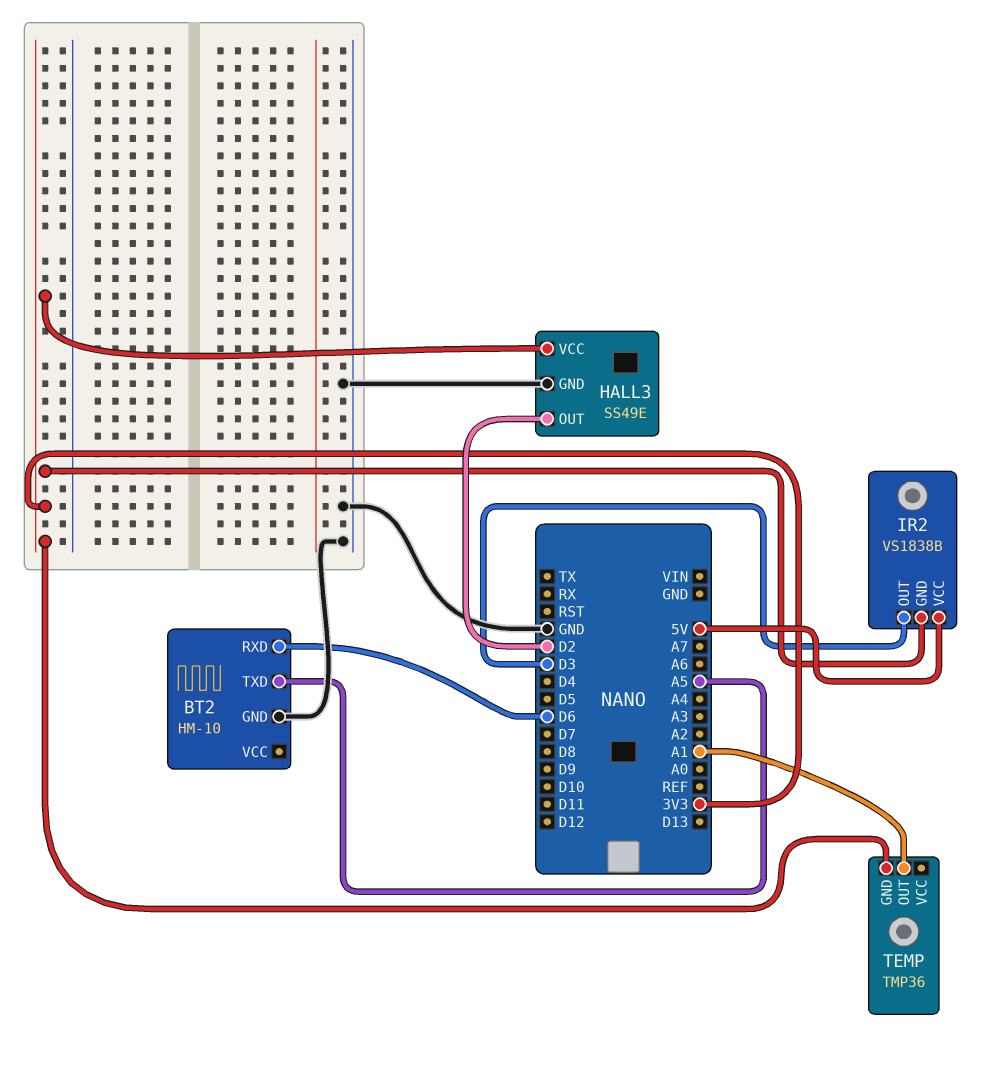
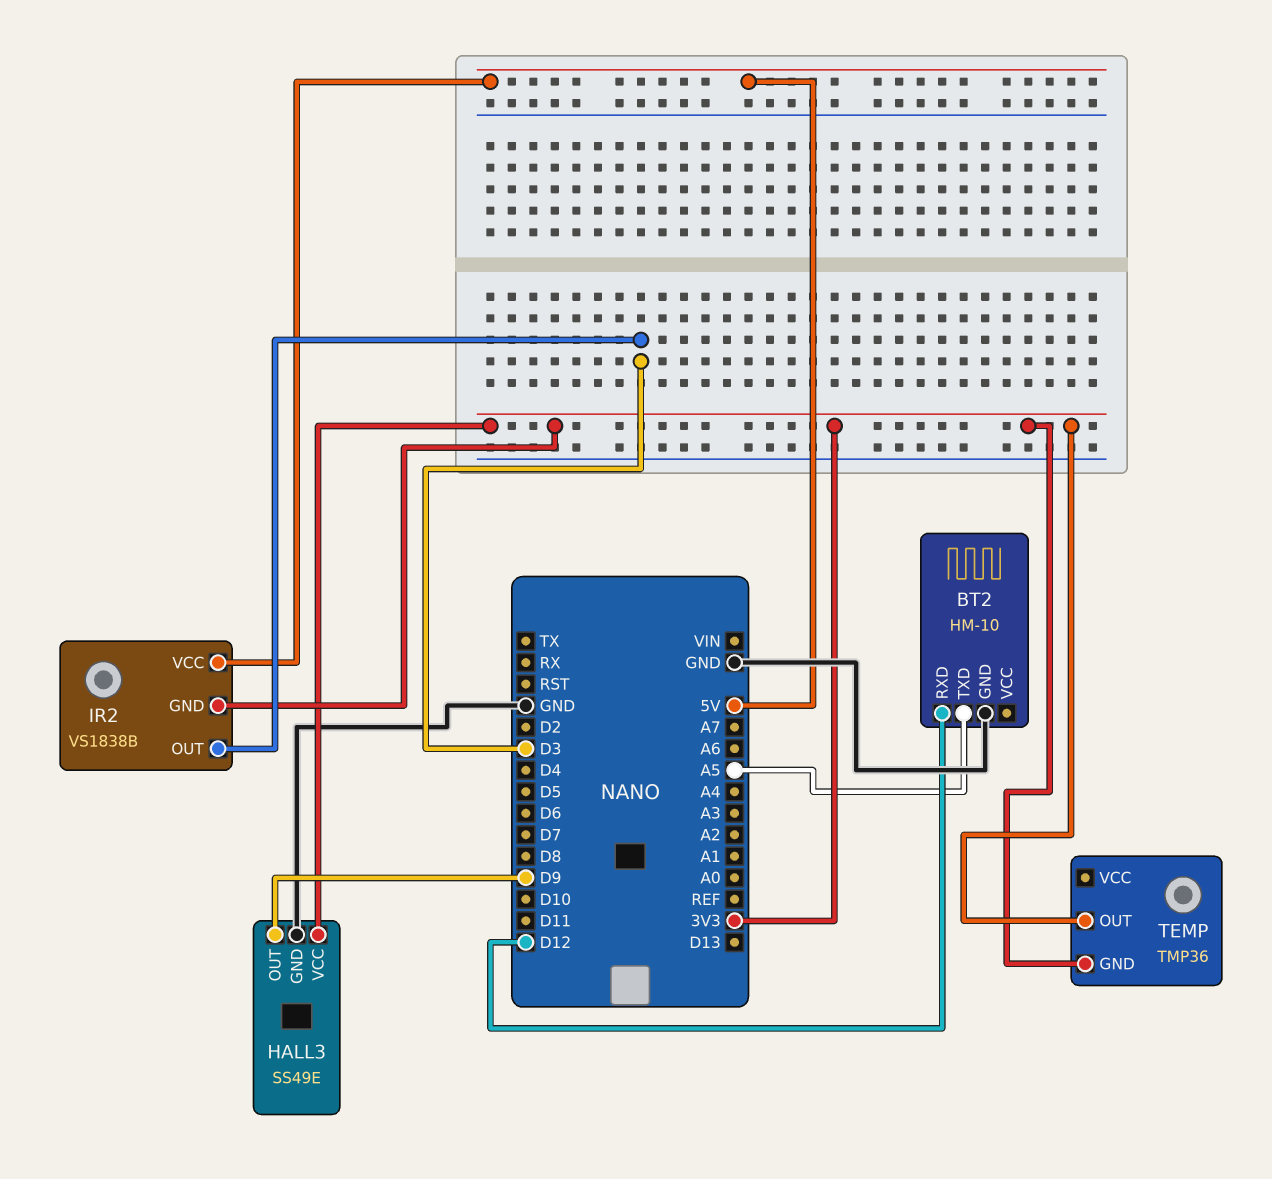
BT2 pin RXD: D6 -> D12
HALL3 pin OUT: D2 -> D9
TEMP pin OUT: A1 -> 3V3

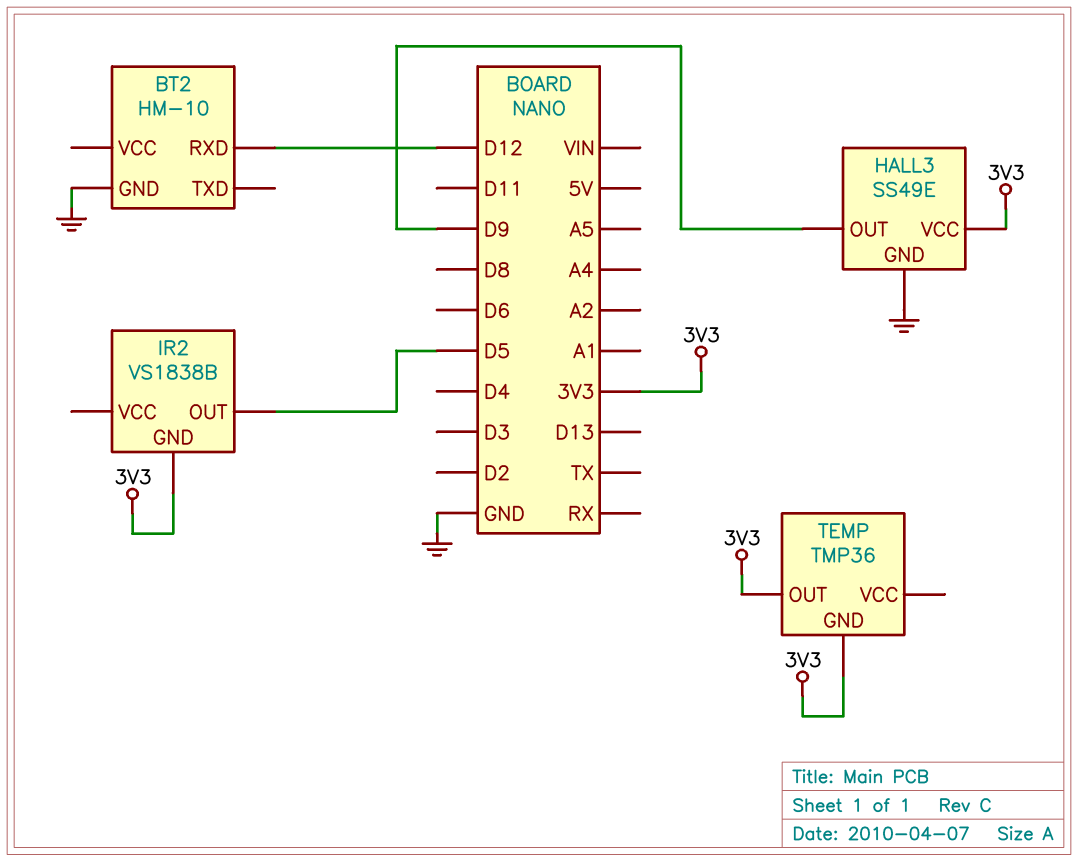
BT2 pin TXD: A5 -> none
IR2 pin OUT: D3 -> D5
IR2 pin VCC: 5V -> none

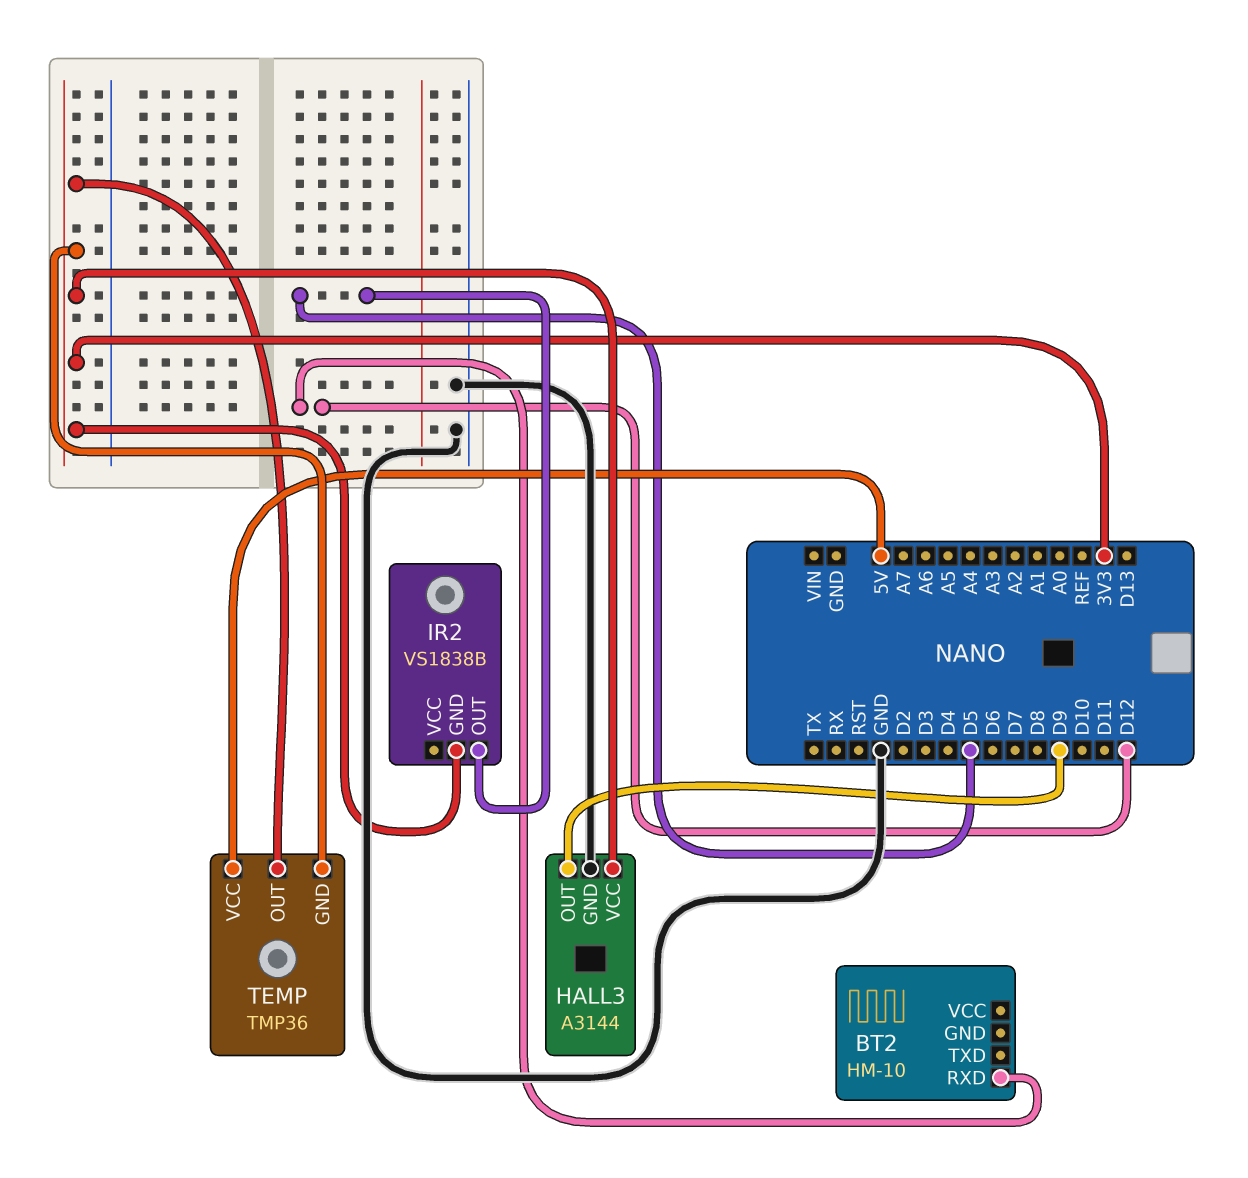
BT2 pin GND: GND -> none
HALL3: SS49E -> A3144
TEMP pin VCC: none -> 5V

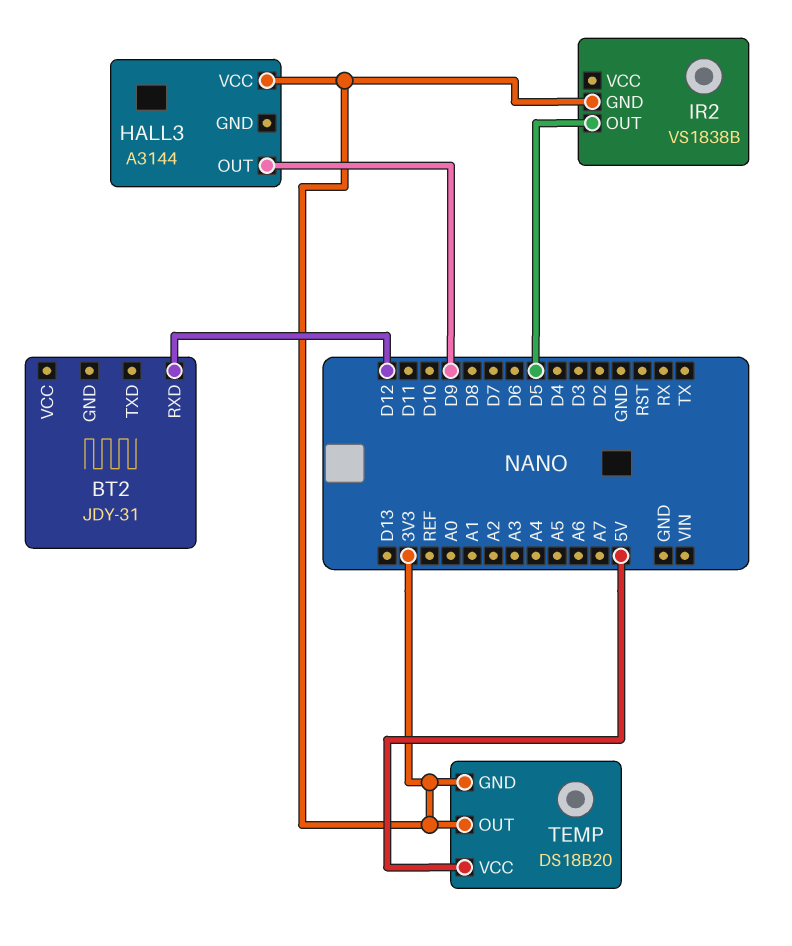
BT2: HM-10 -> JDY-31
HALL3 pin GND: GND -> none
TEMP: TMP36 -> DS18B20

